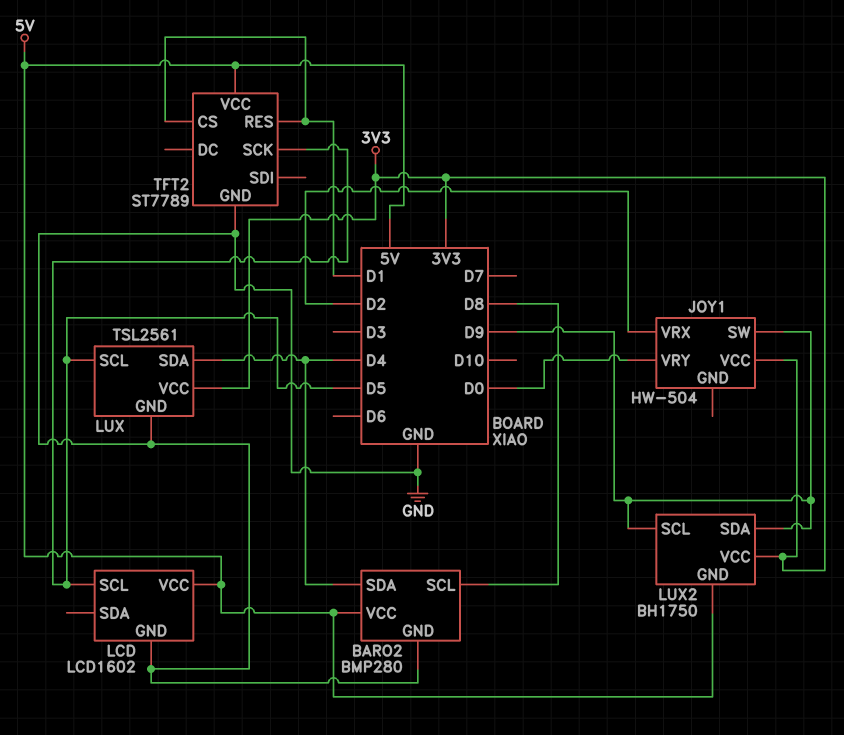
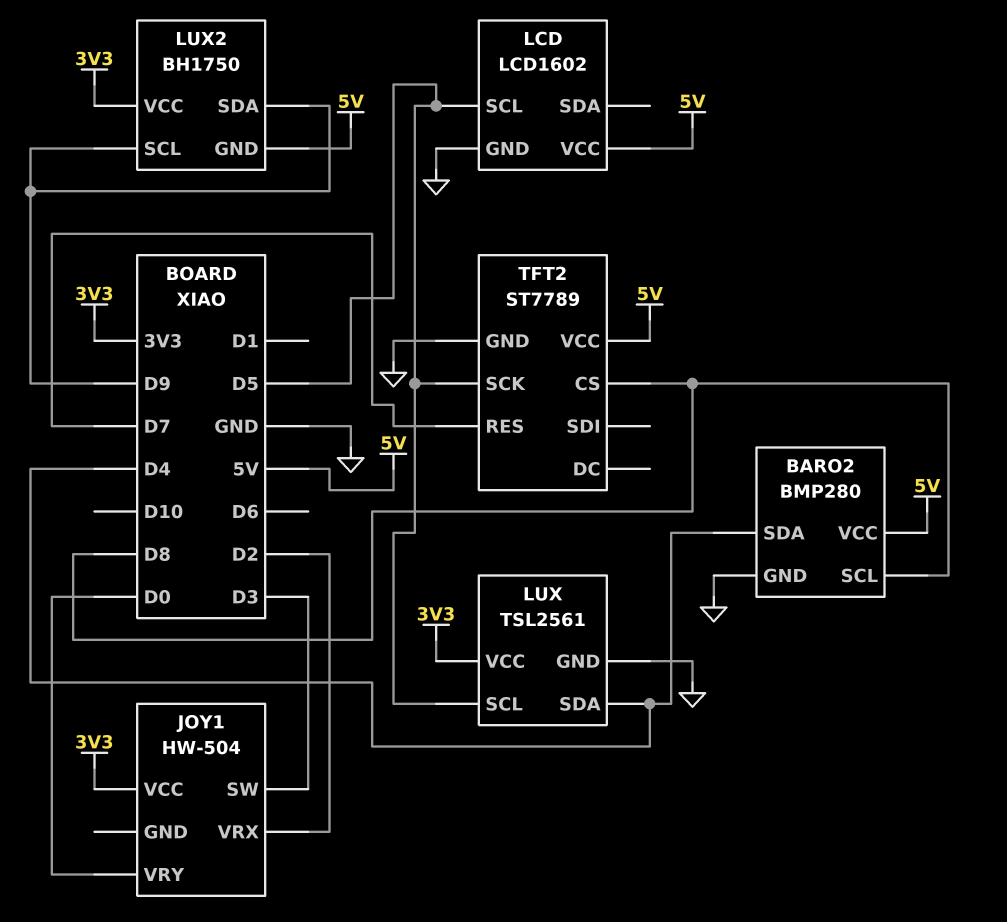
JOY1 pin SW: D9 -> D3
TFT2 pin CS: D1 -> D8
TFT2 pin RES: D1 -> D7

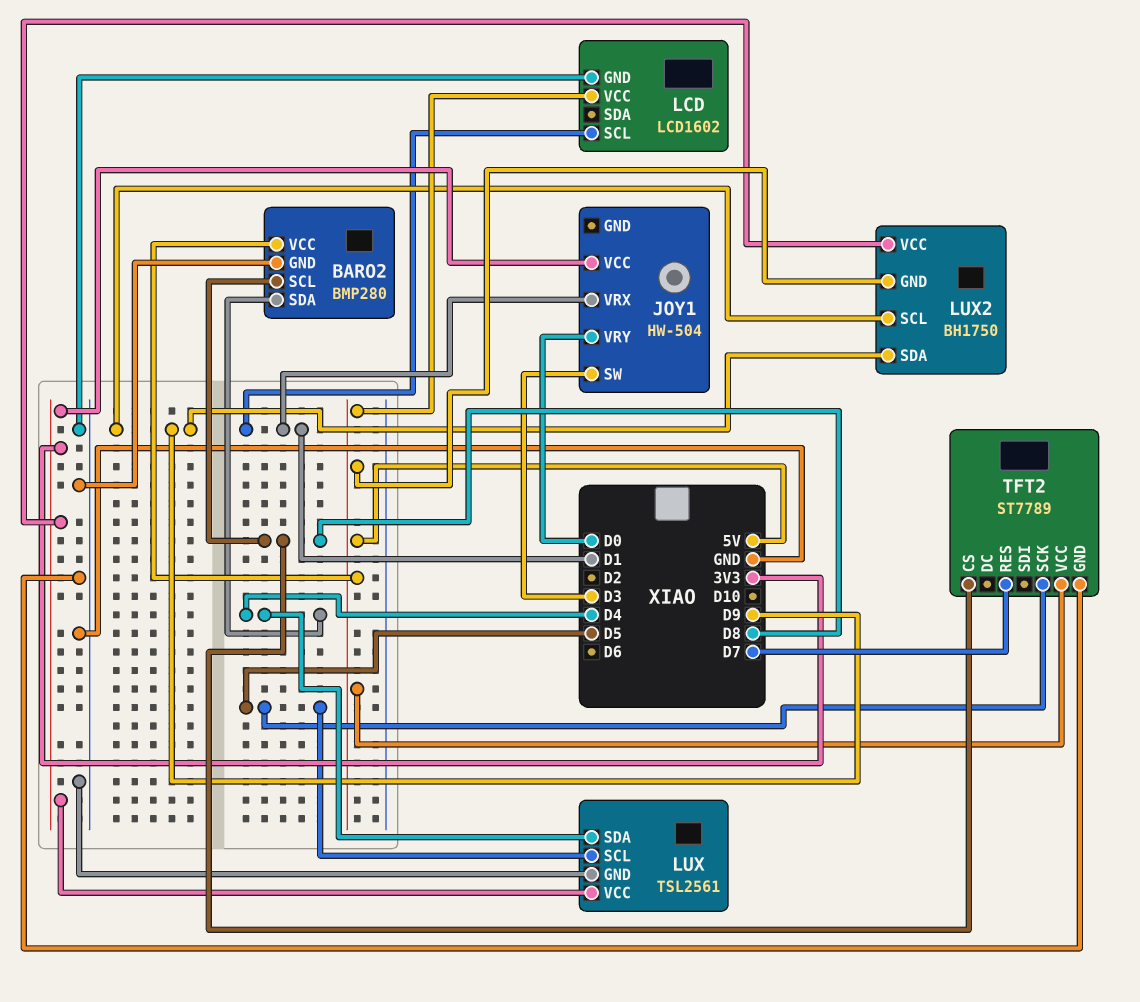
JOY1 pin VRX: D2 -> D1
LCD pin SCL: D5 -> D1

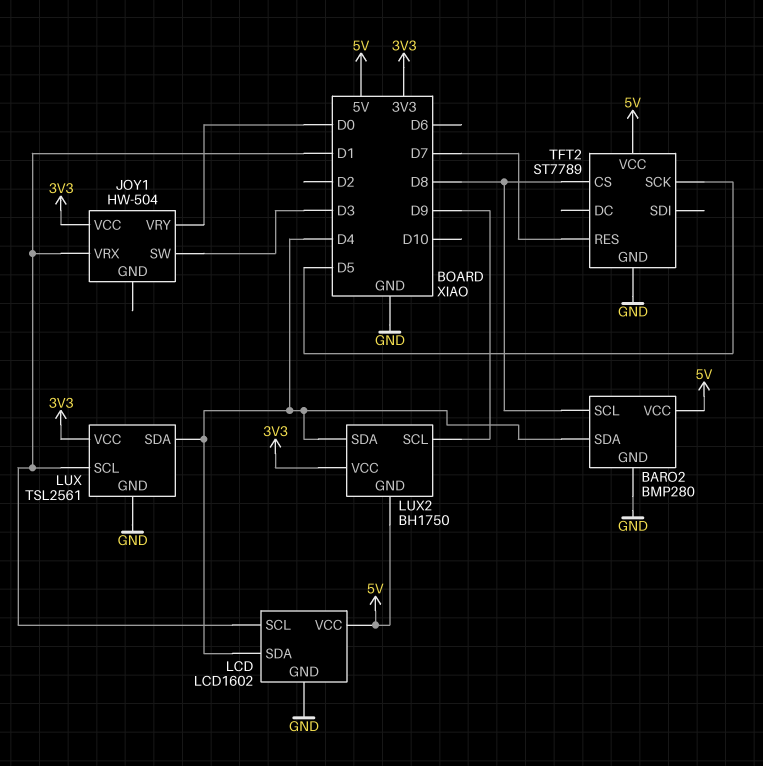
LCD pin SDA: none -> D4
LUX pin SCL: D5 -> D1
LUX2 pin SDA: D9 -> D4

